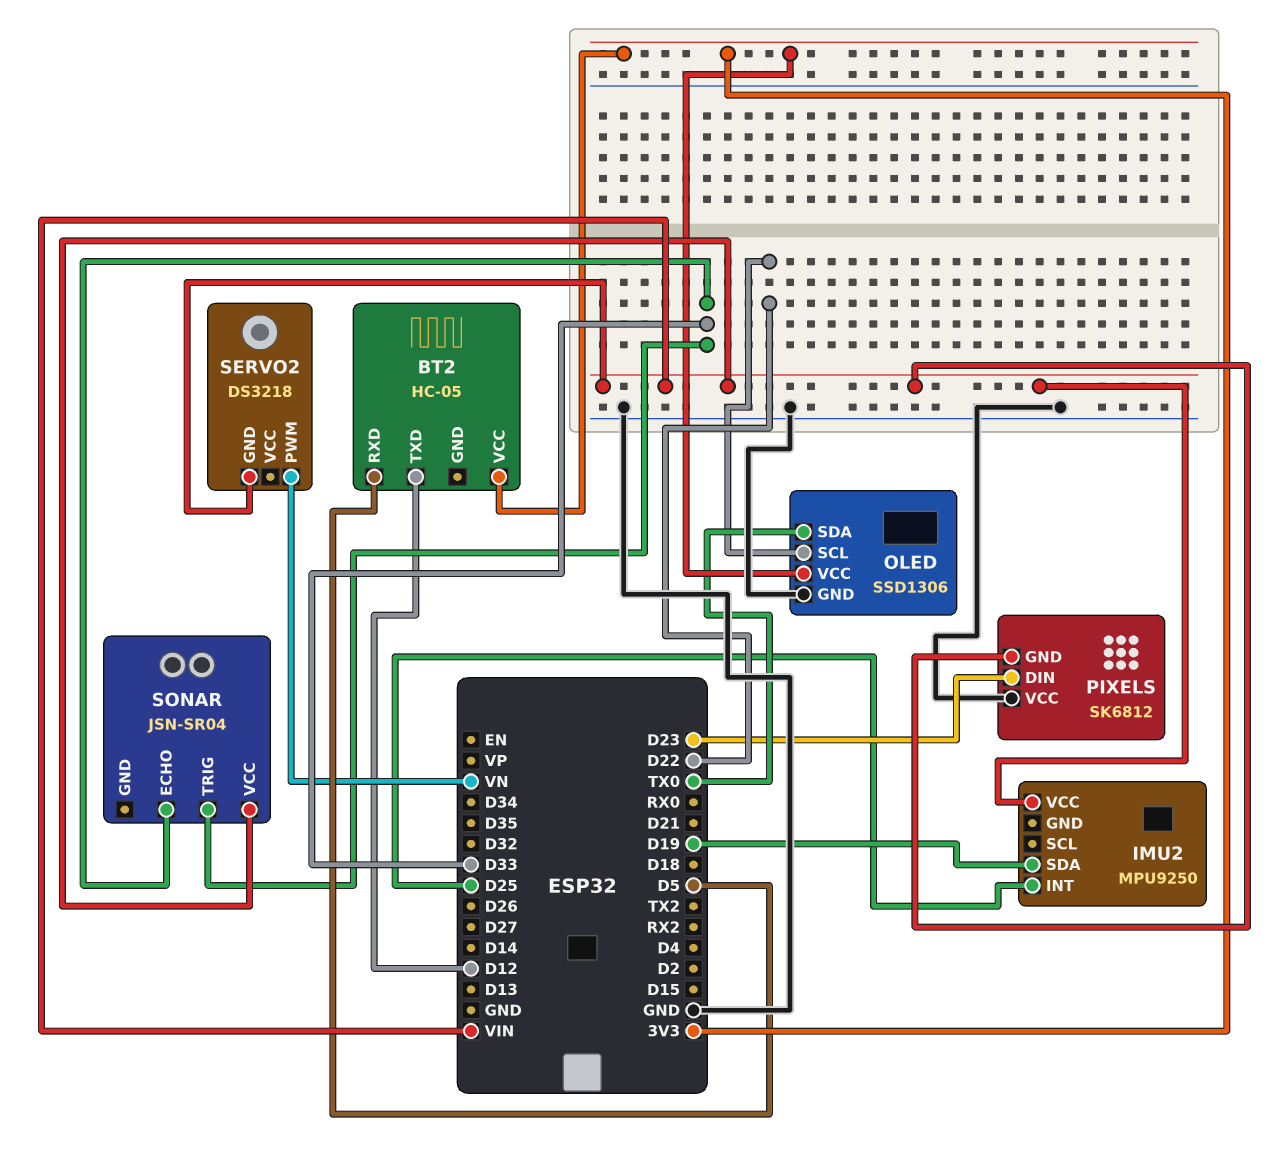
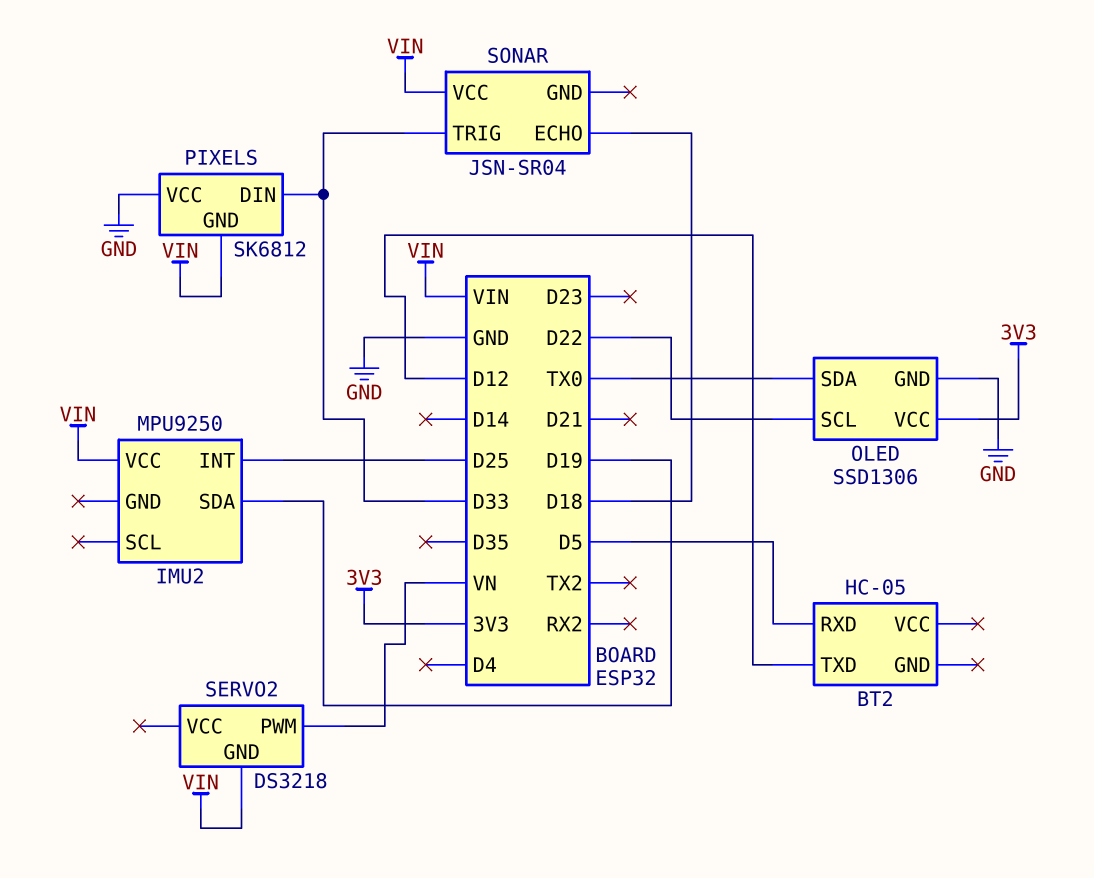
BT2 pin VCC: 3V3 -> none
PIXELS pin DIN: D23 -> D33
SONAR pin ECHO: D33 -> D18

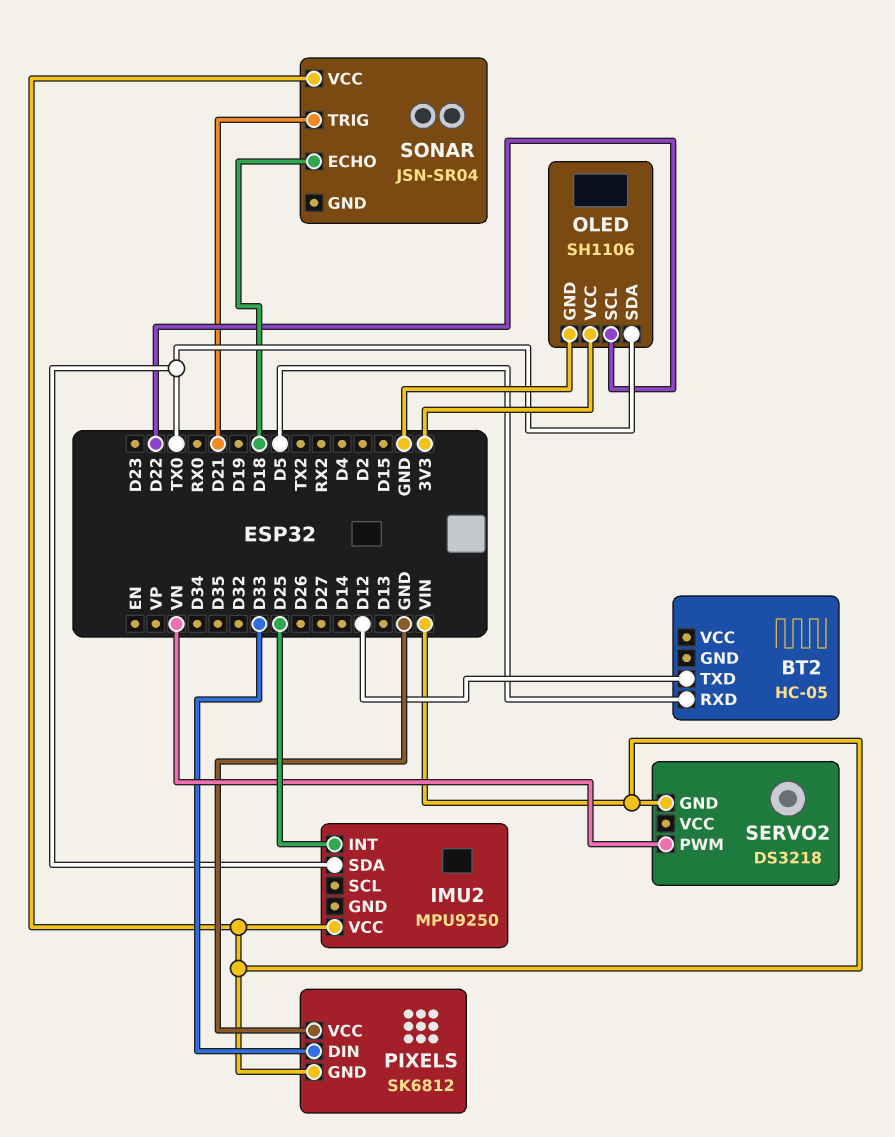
IMU2 pin SDA: D19 -> TX0
OLED: SSD1306 -> SH1106
SONAR pin TRIG: D33 -> D21

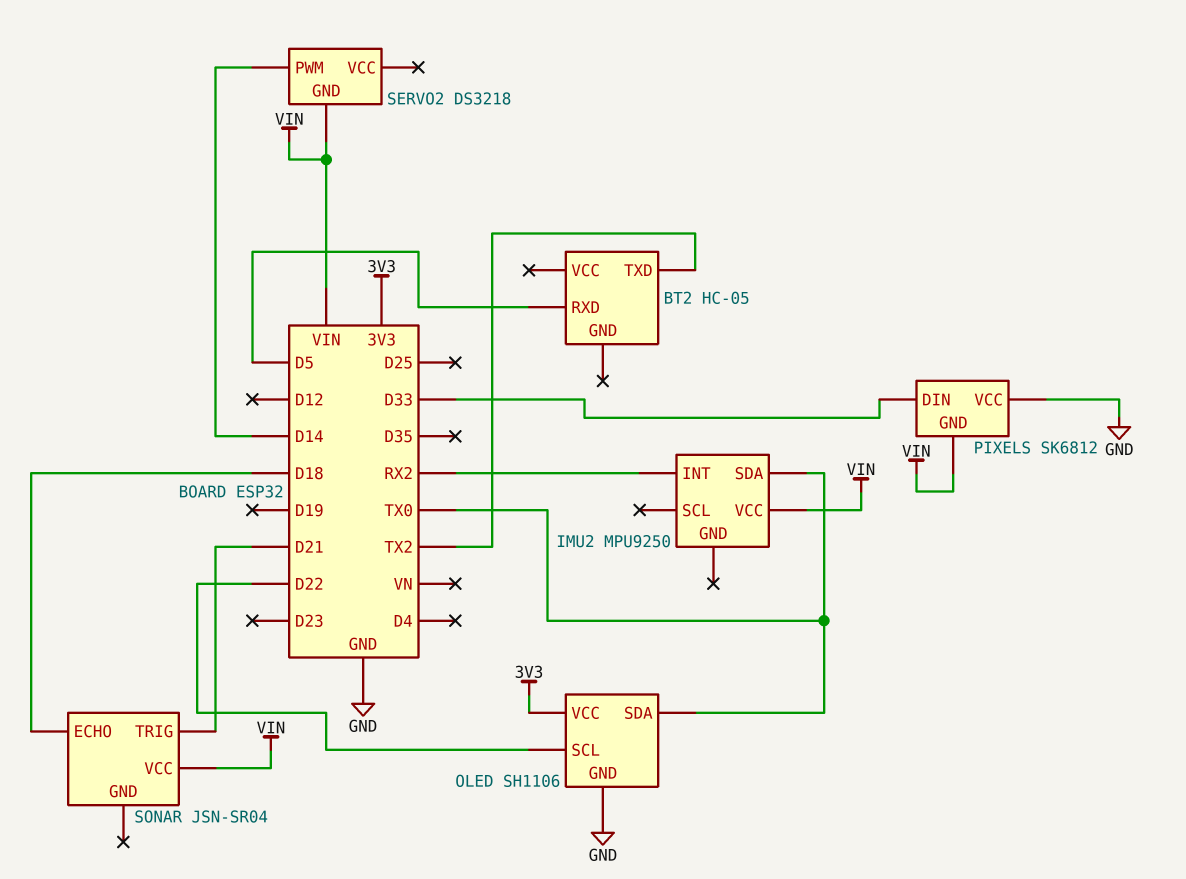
BT2 pin TXD: D12 -> TX2
IMU2 pin INT: D25 -> RX2
SERVO2 pin PWM: VN -> D14

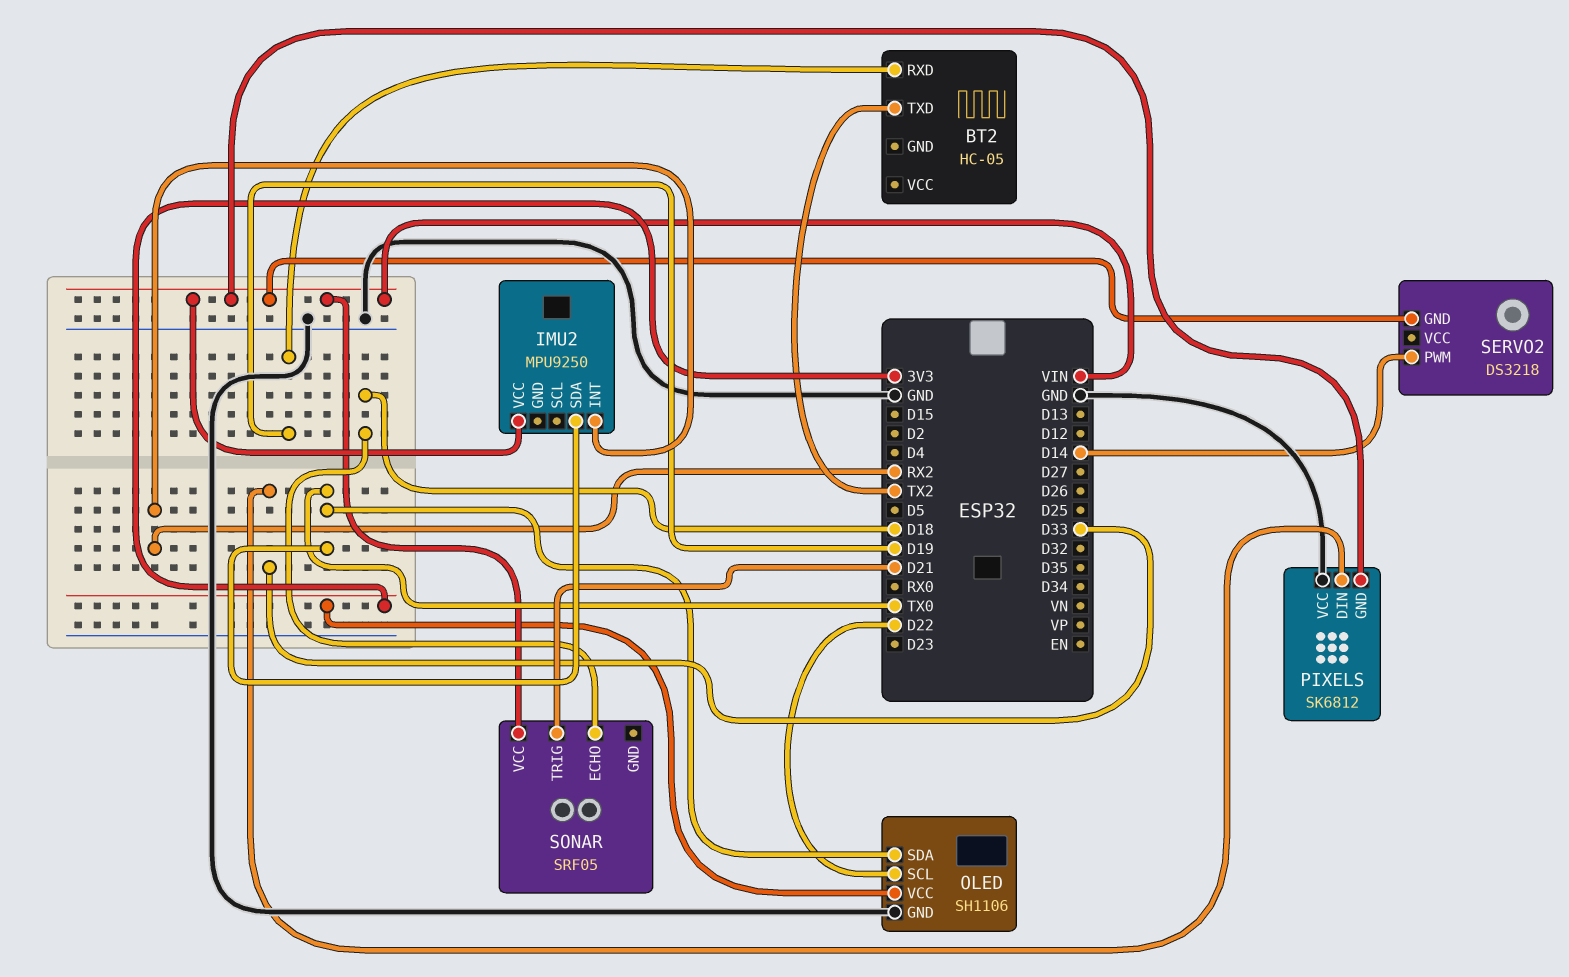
BT2 pin RXD: D5 -> D19
SONAR: JSN-SR04 -> SRF05

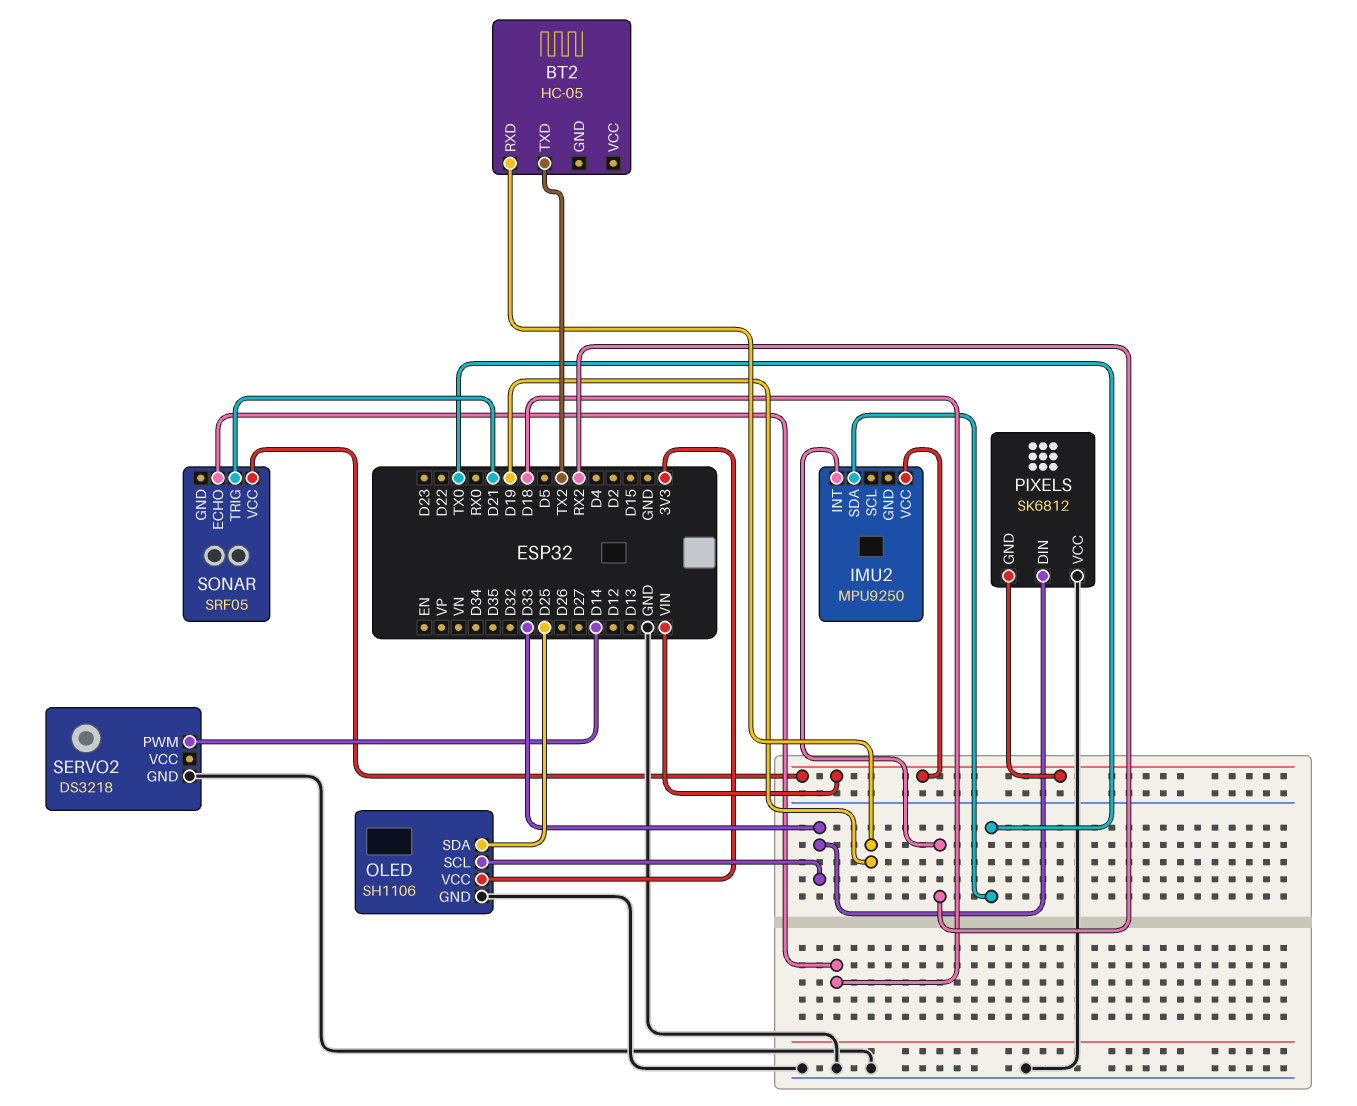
OLED pin SCL: D22 -> D33
OLED pin SDA: TX0 -> D25
SERVO2 pin GND: VIN -> GND

